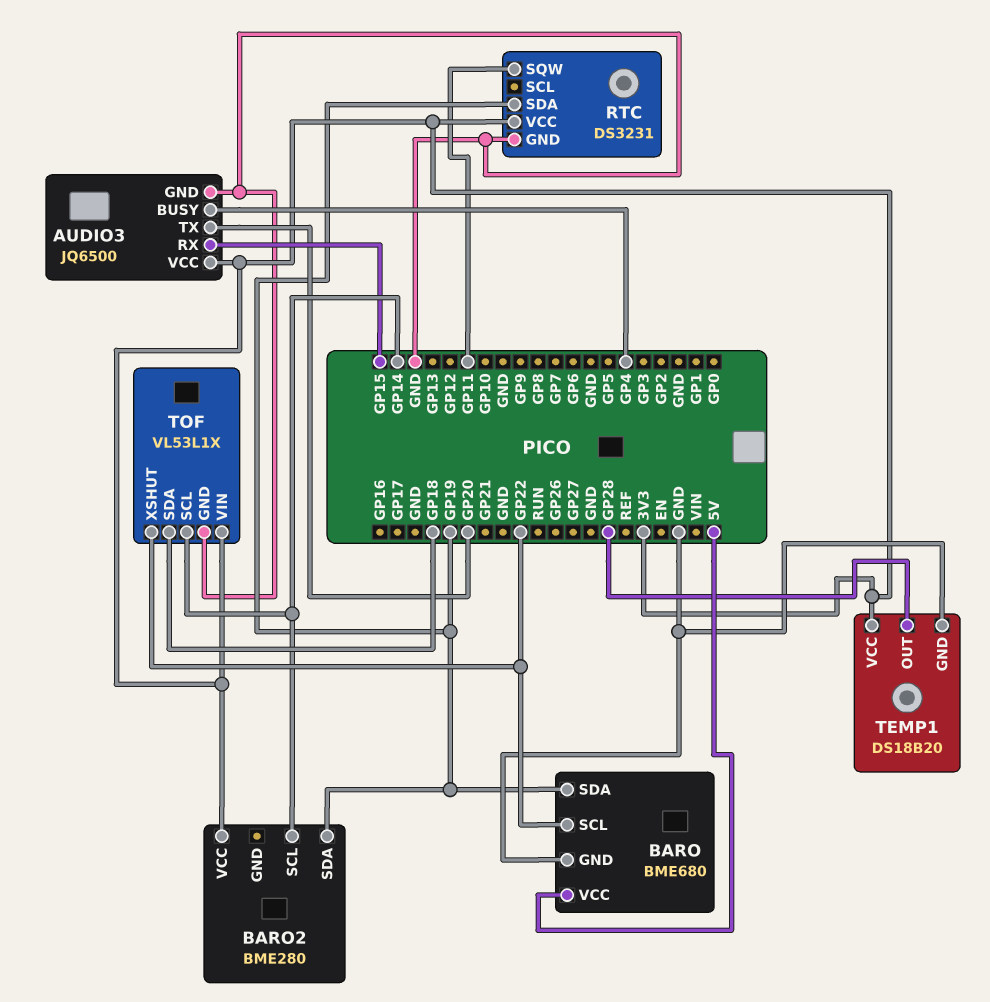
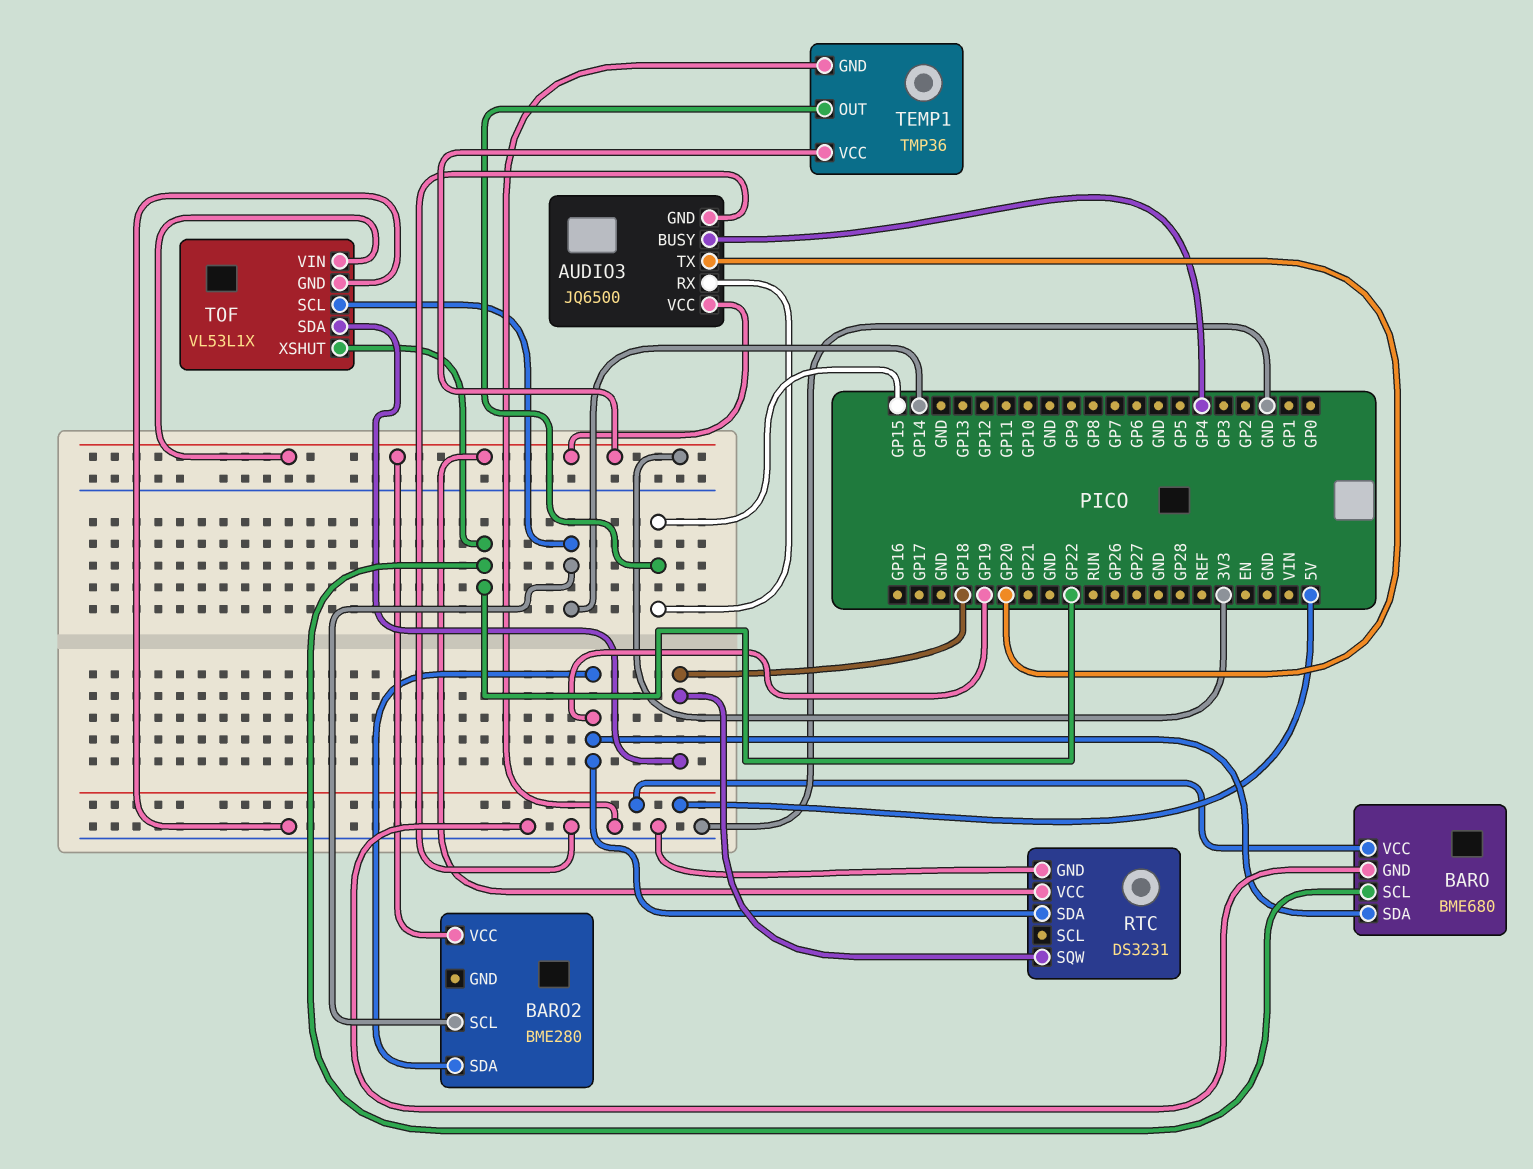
RTC pin SQW: GP11 -> GP18
TEMP1: DS18B20 -> TMP36
TEMP1 pin OUT: GP28 -> GP15

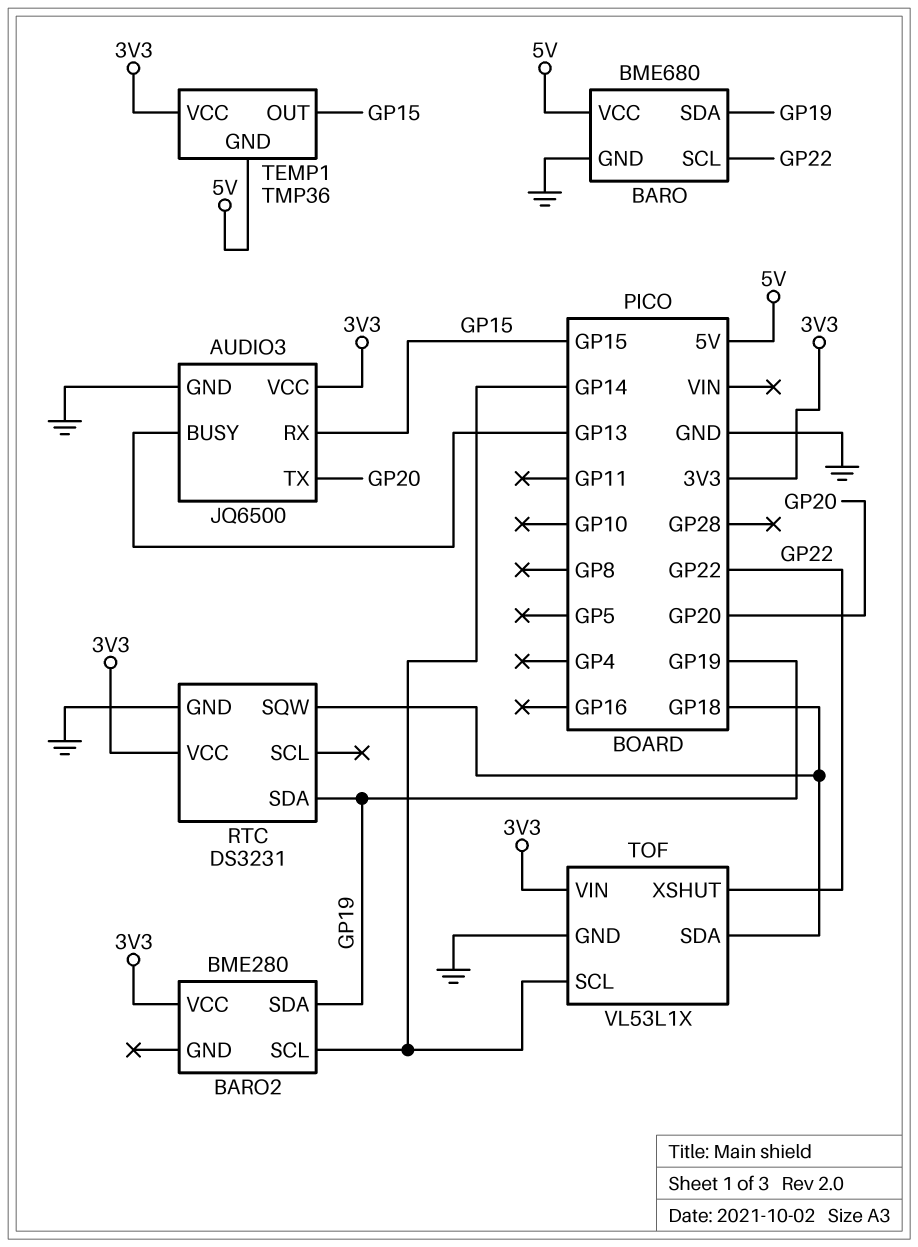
AUDIO3 pin BUSY: GP4 -> GP13
TEMP1 pin GND: GND -> 5V

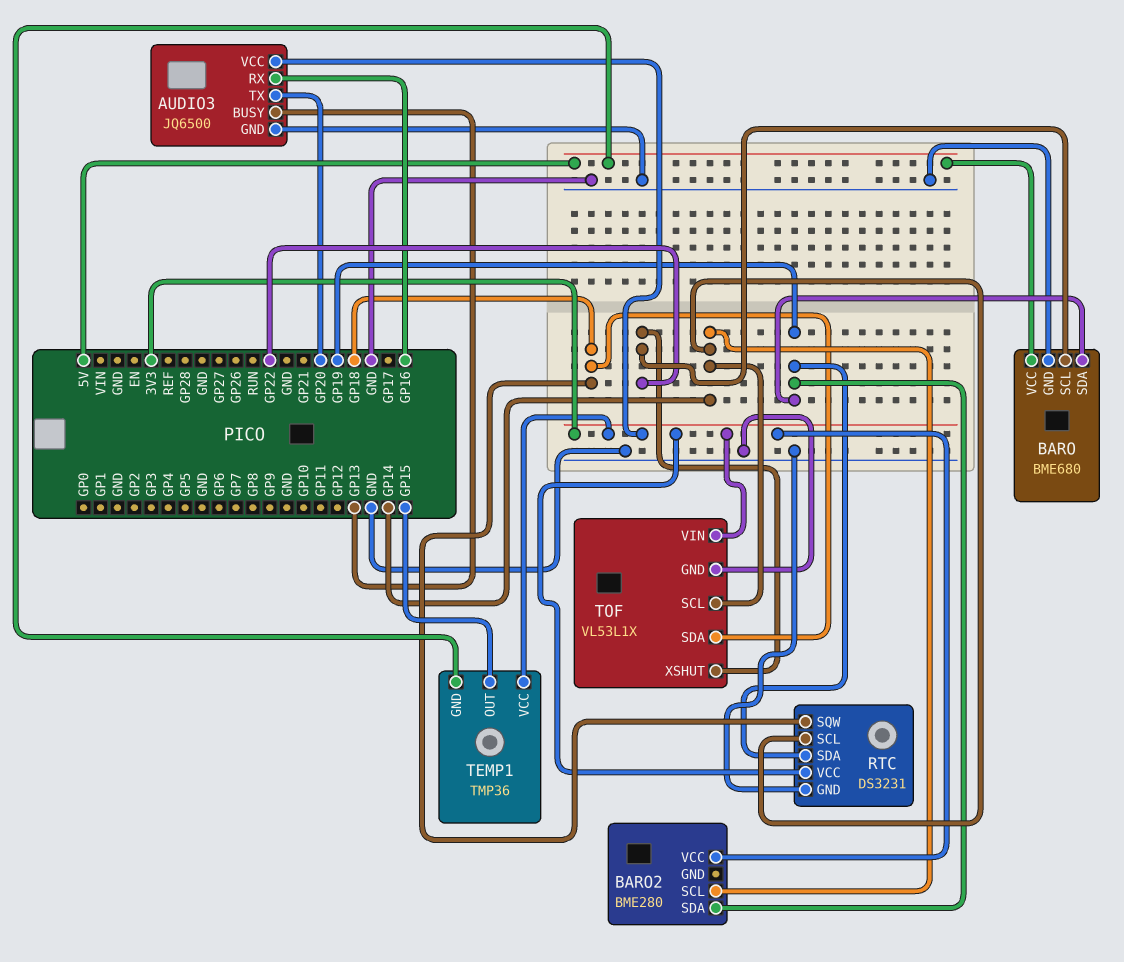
AUDIO3 pin RX: GP15 -> GP16
RTC pin SCL: none -> GP14

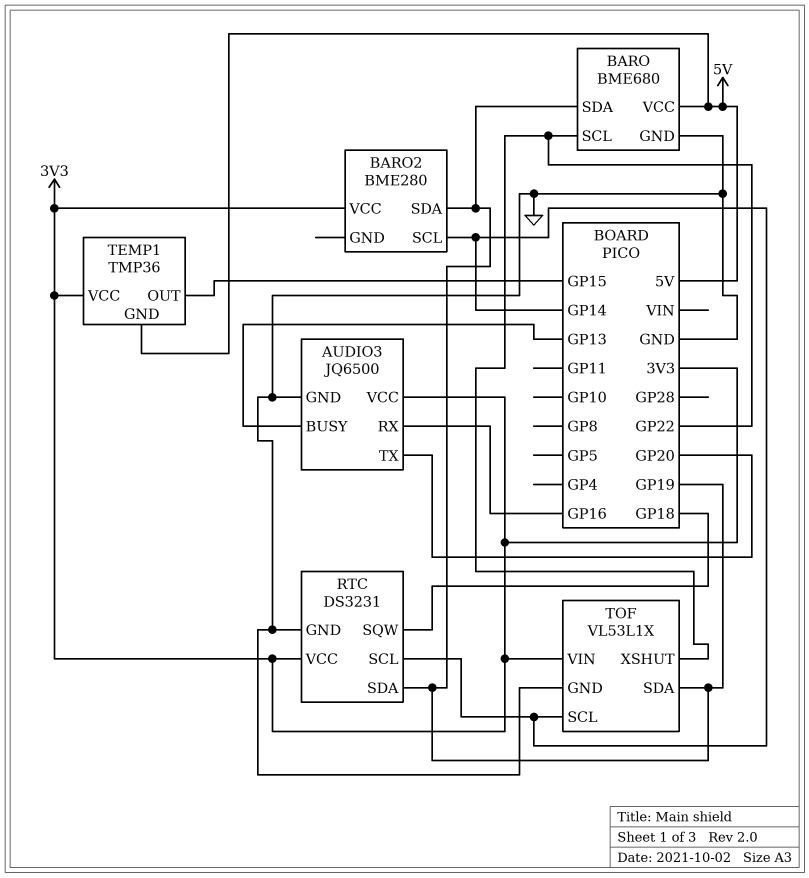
TOF pin SDA: GP18 -> GP19

